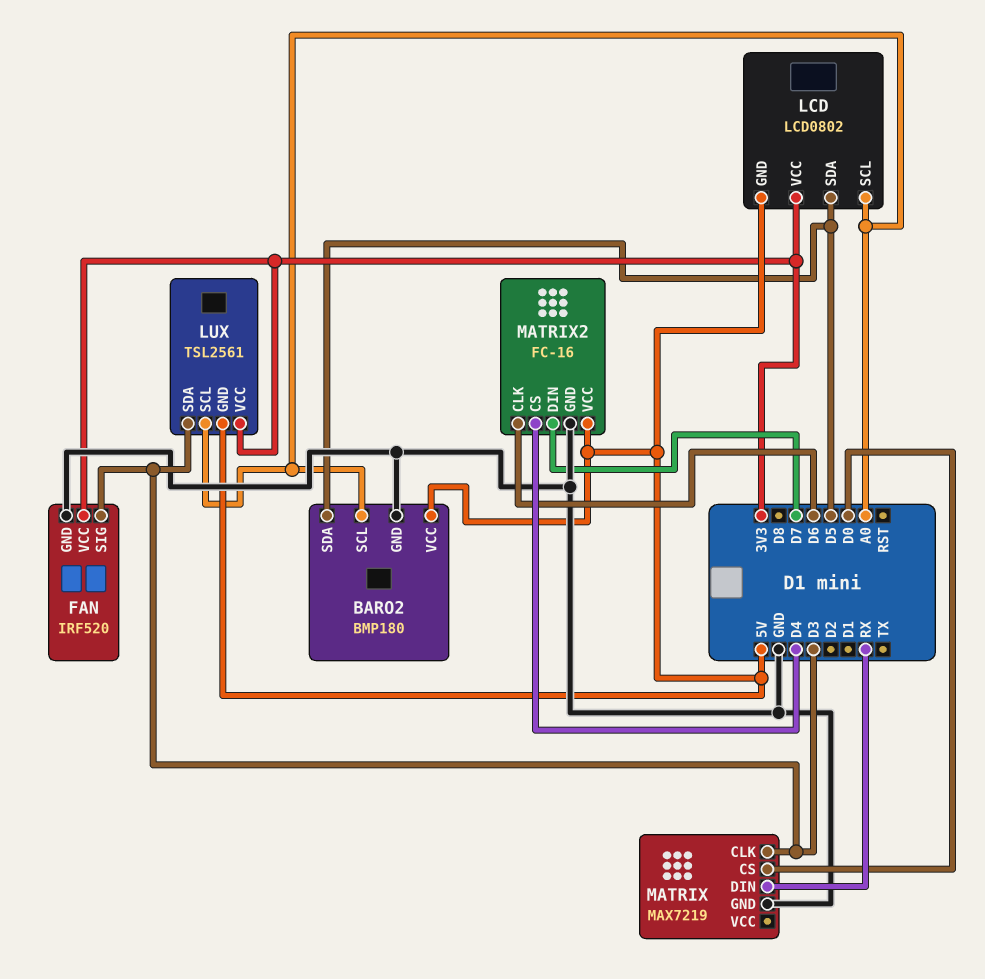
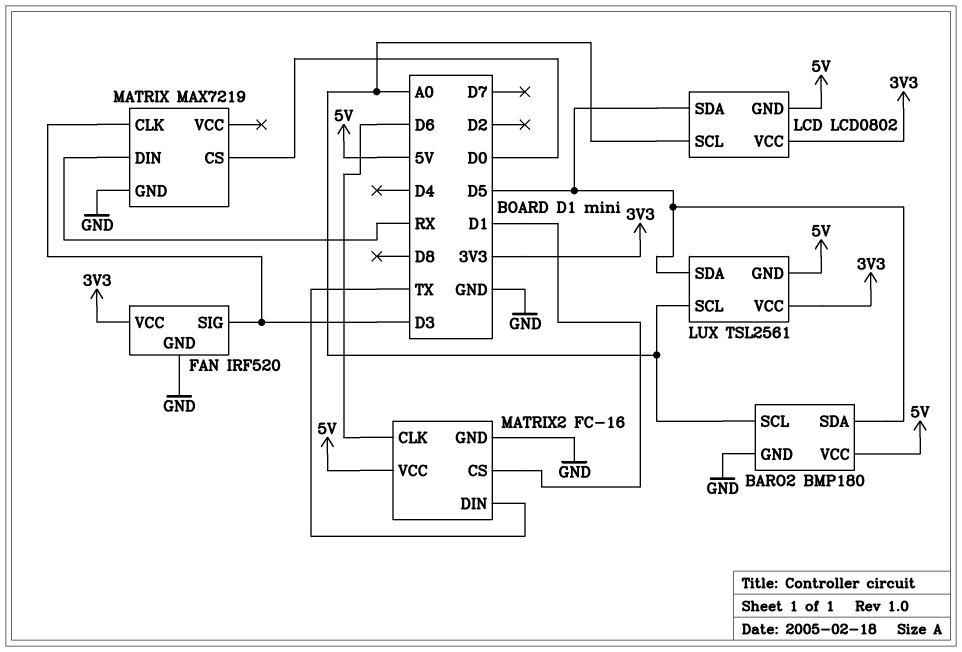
LUX pin SDA: D3 -> D5
MATRIX2 pin CS: D4 -> D1
MATRIX2 pin DIN: D7 -> TX

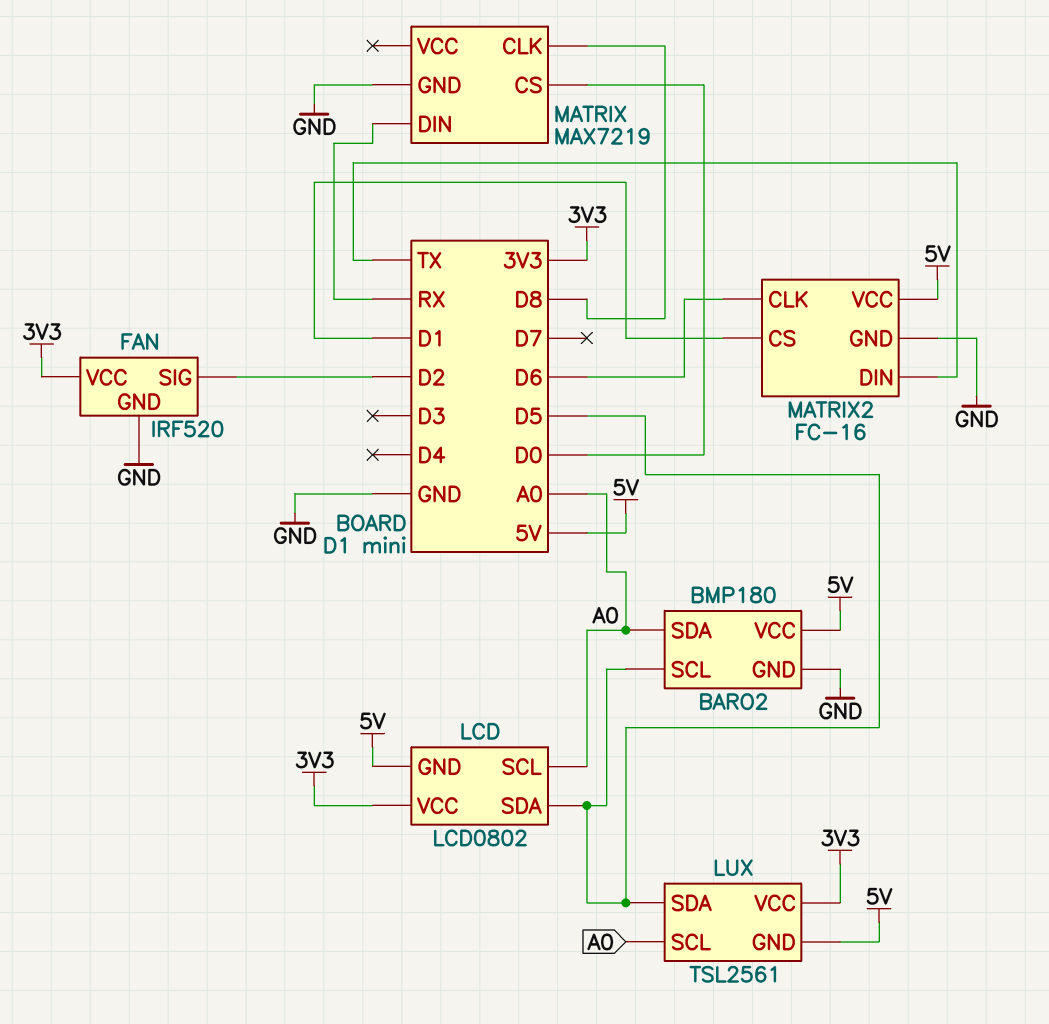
BARO2 pin SCL: A0 -> D5
BARO2 pin SDA: D5 -> A0
FAN pin SIG: D3 -> D2
MATRIX pin CLK: D3 -> D8

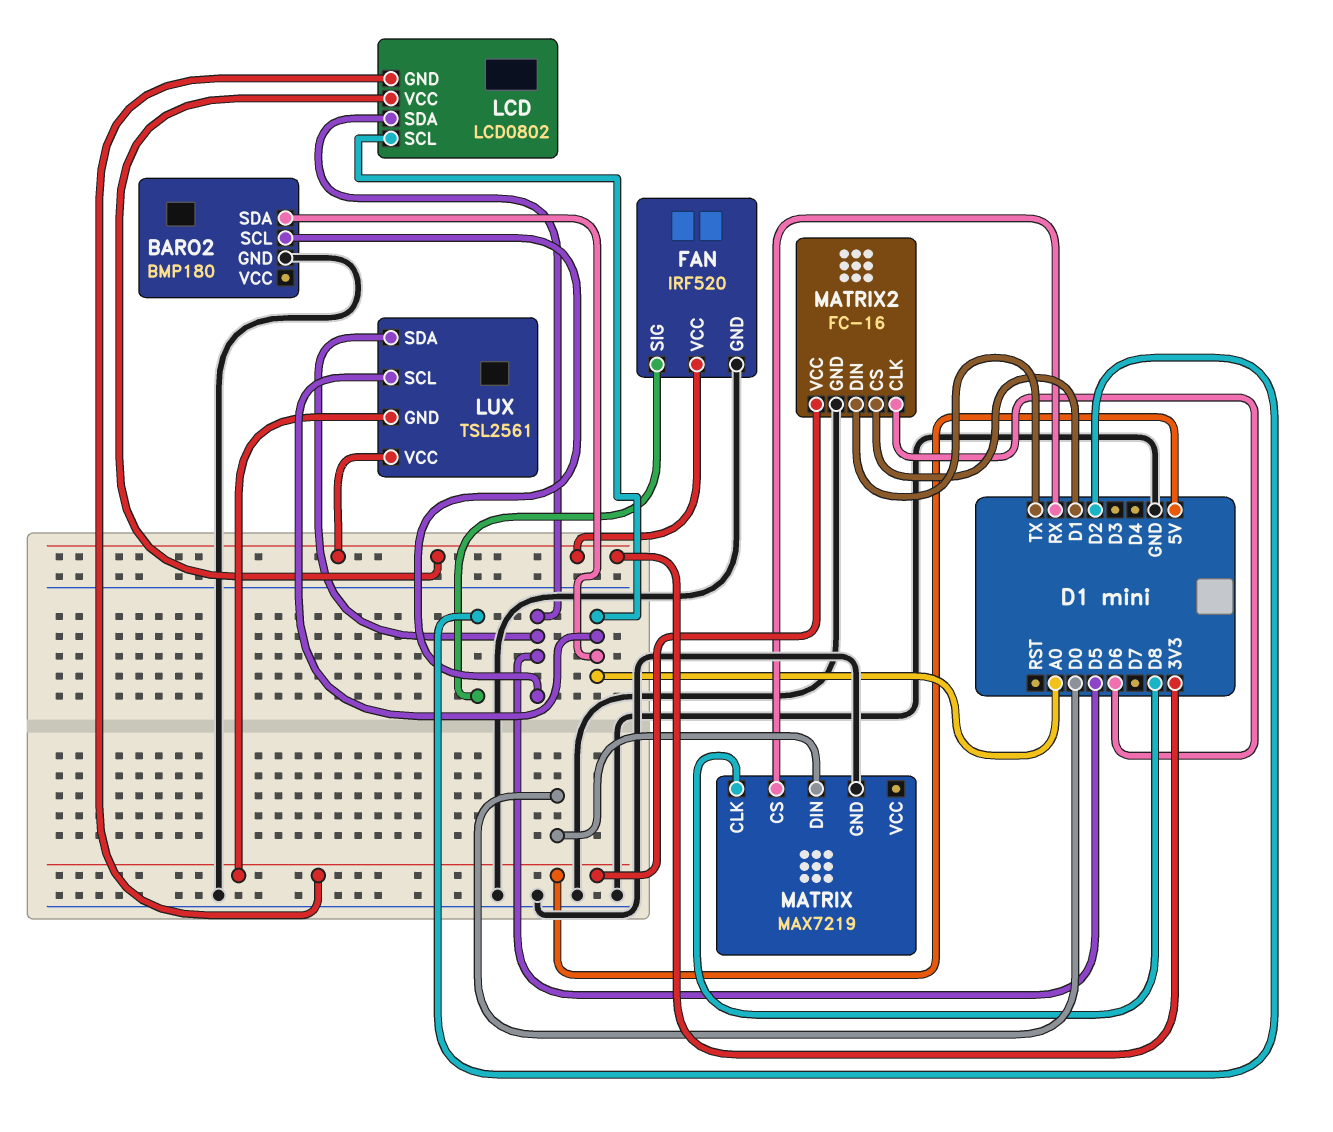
BARO2 pin VCC: 5V -> none
MATRIX pin CS: D0 -> RX
MATRIX pin DIN: RX -> D0

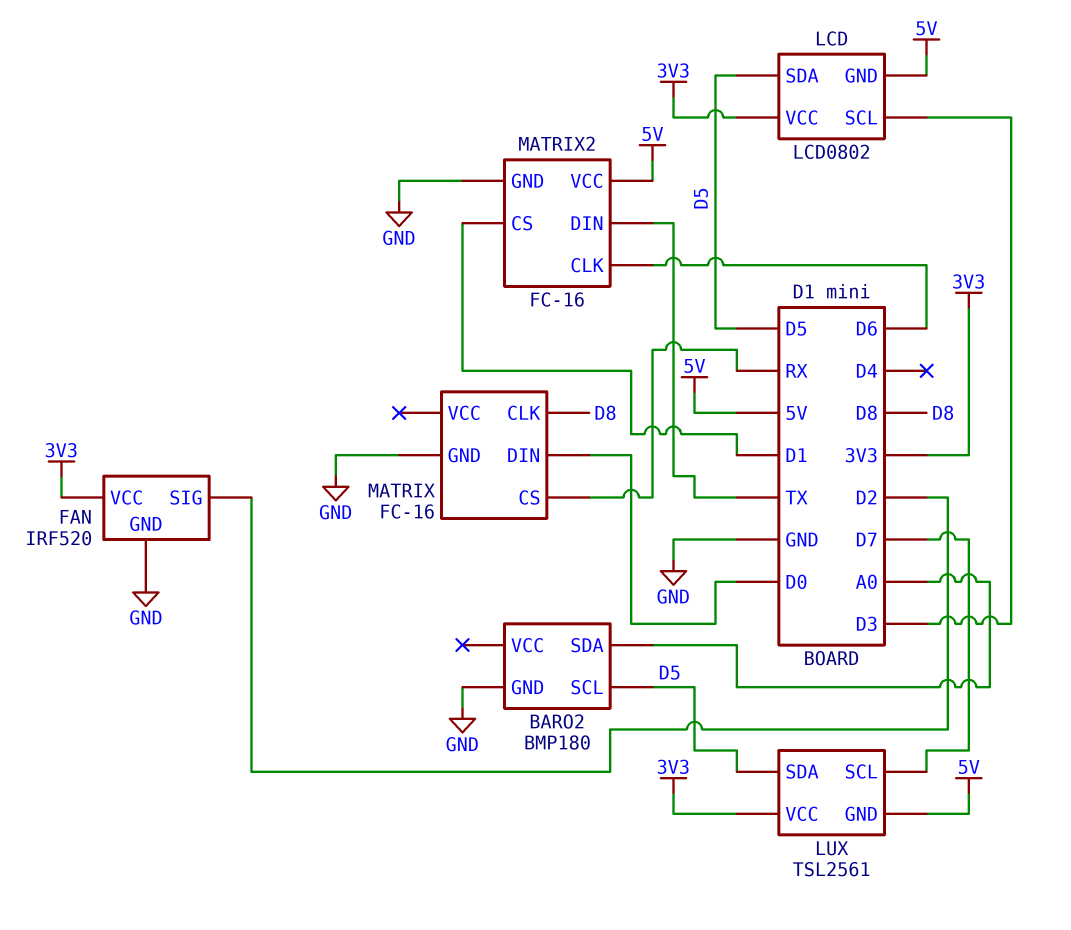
LCD pin SCL: A0 -> D3
LUX pin SCL: A0 -> D7
MATRIX: MAX7219 -> FC-16

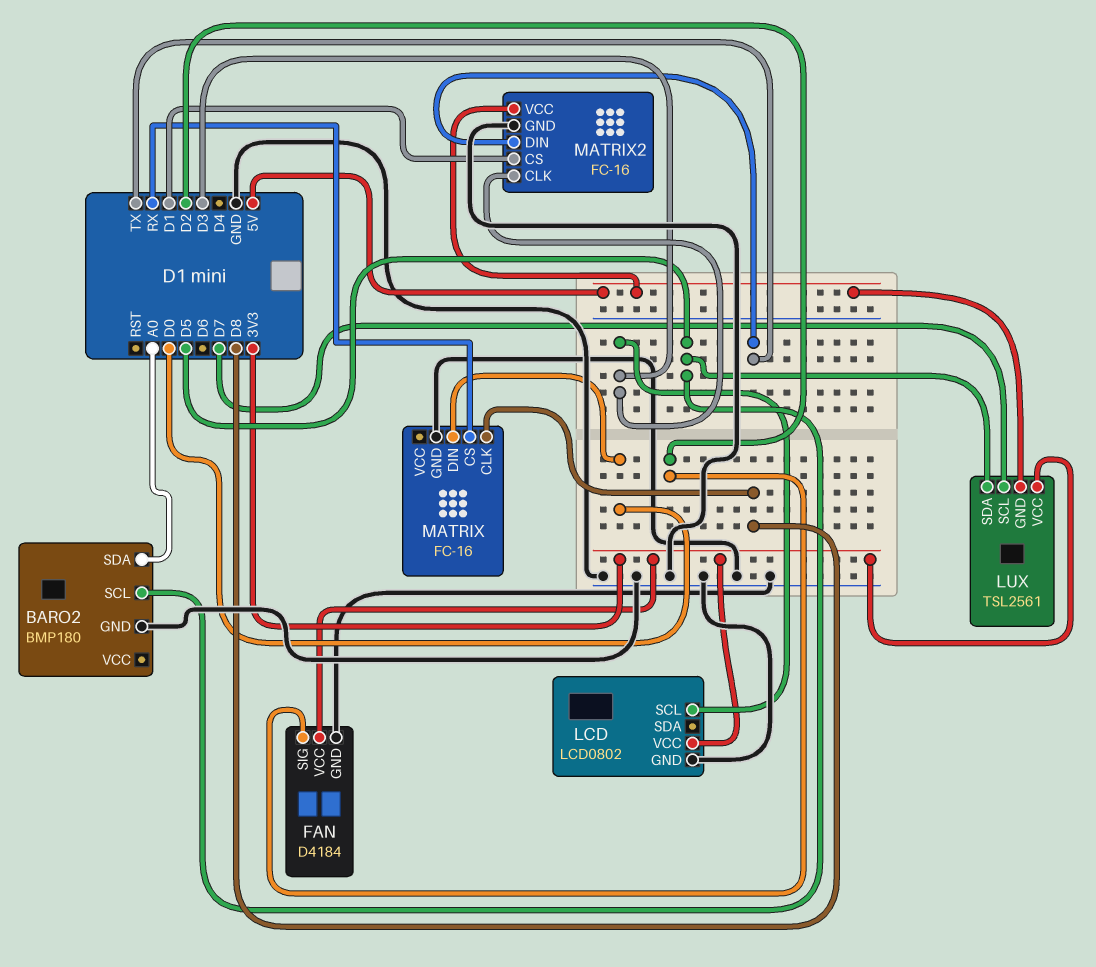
FAN: IRF520 -> D4184
LCD pin GND: 5V -> GND
LCD pin SDA: D5 -> none
MATRIX2 pin CLK: D6 -> D3

